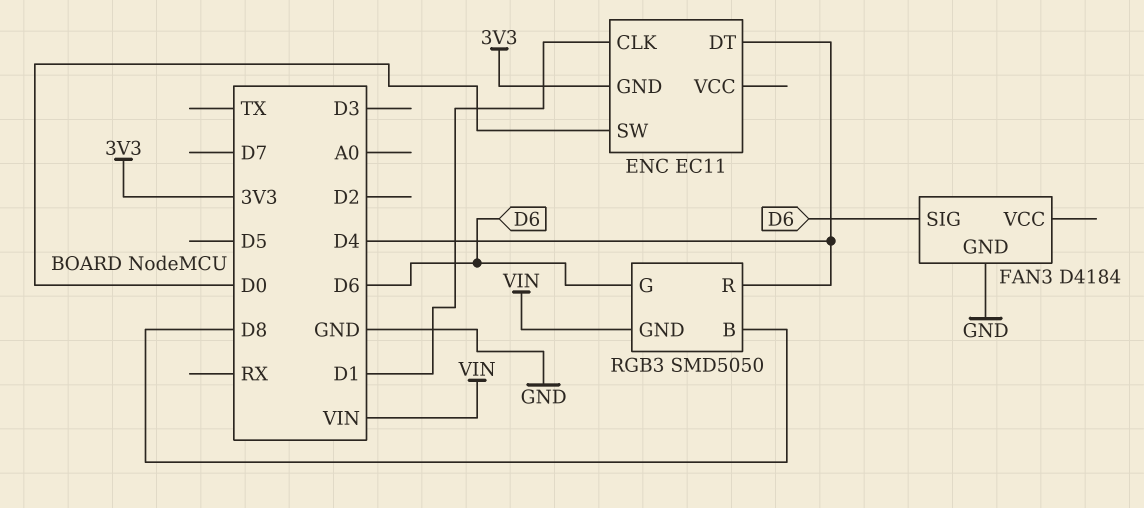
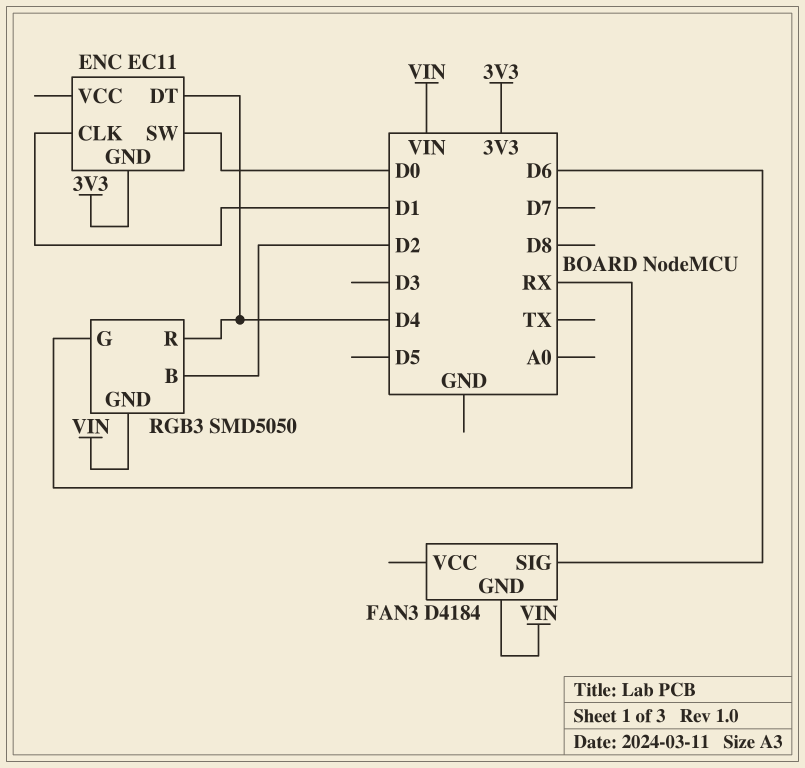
FAN3 pin GND: GND -> VIN
RGB3 pin B: D8 -> D2
RGB3 pin G: D6 -> RX

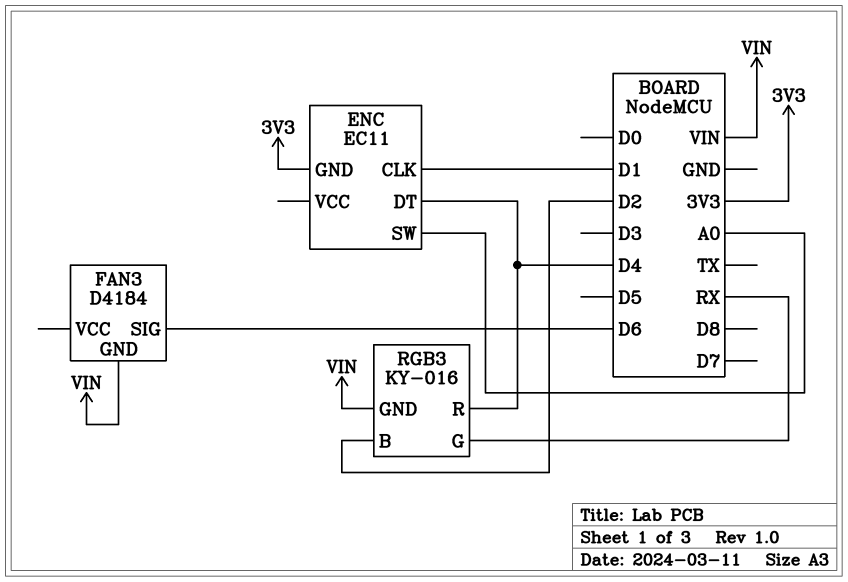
ENC pin SW: D0 -> A0
RGB3: SMD5050 -> KY-016

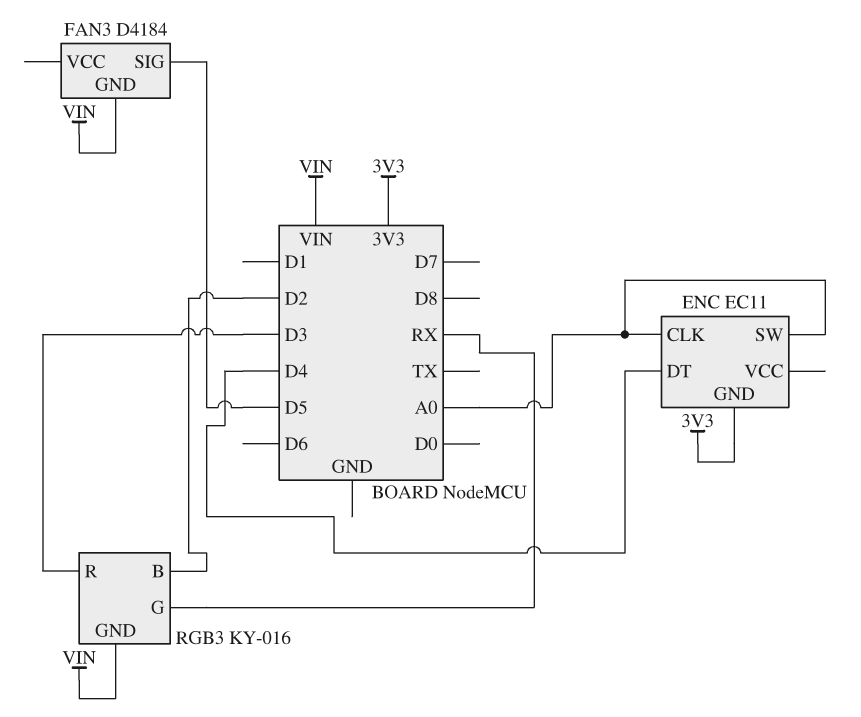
ENC pin CLK: D1 -> A0
FAN3 pin SIG: D6 -> D5
RGB3 pin R: D4 -> D3

